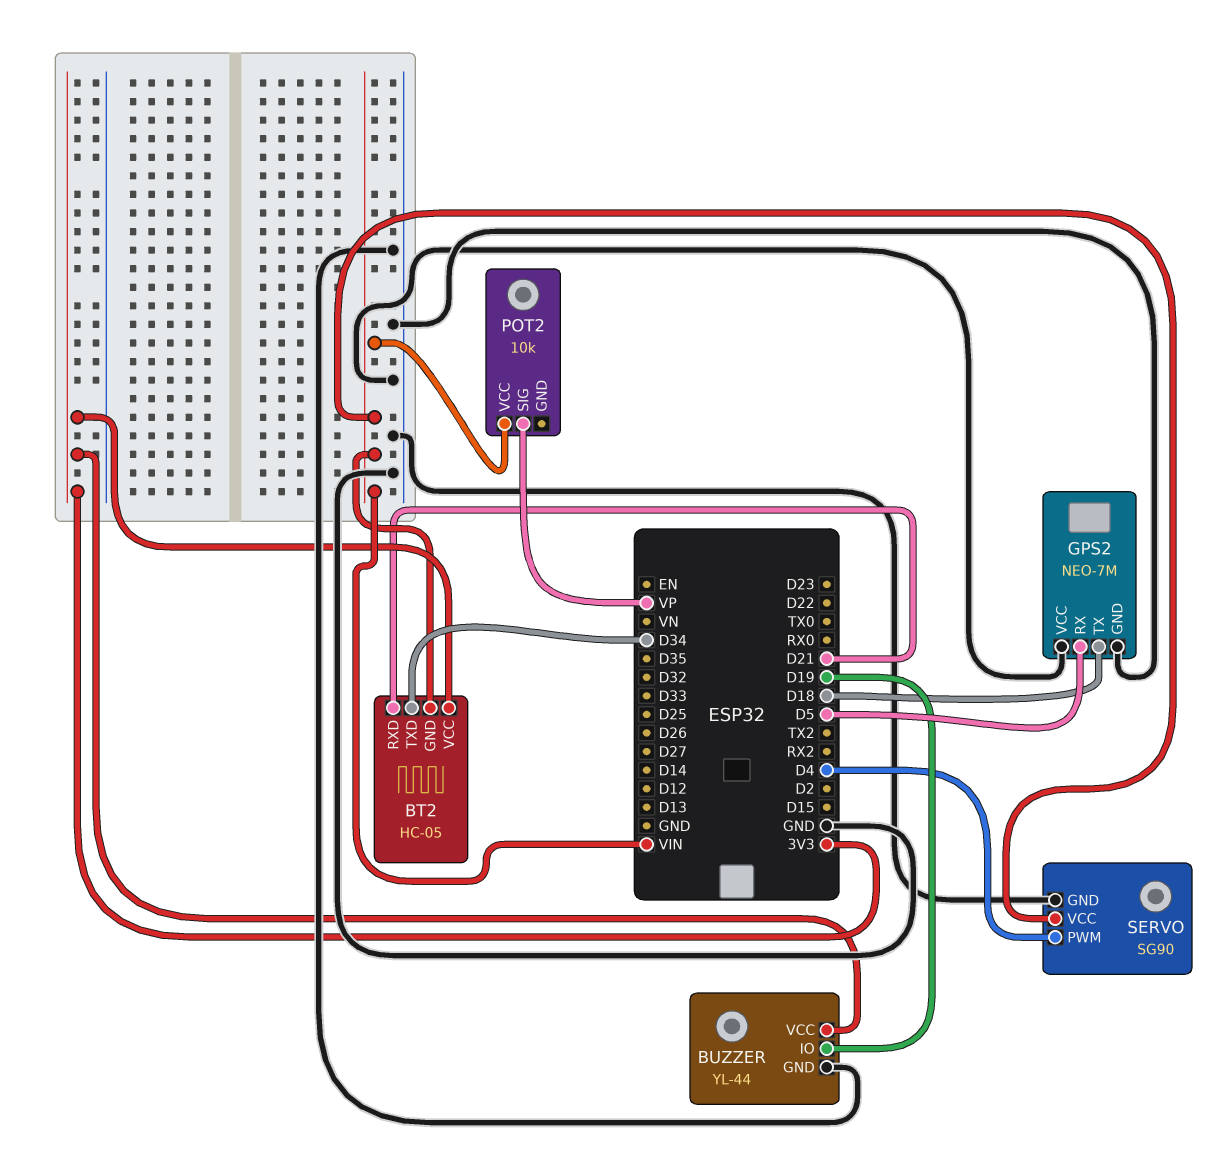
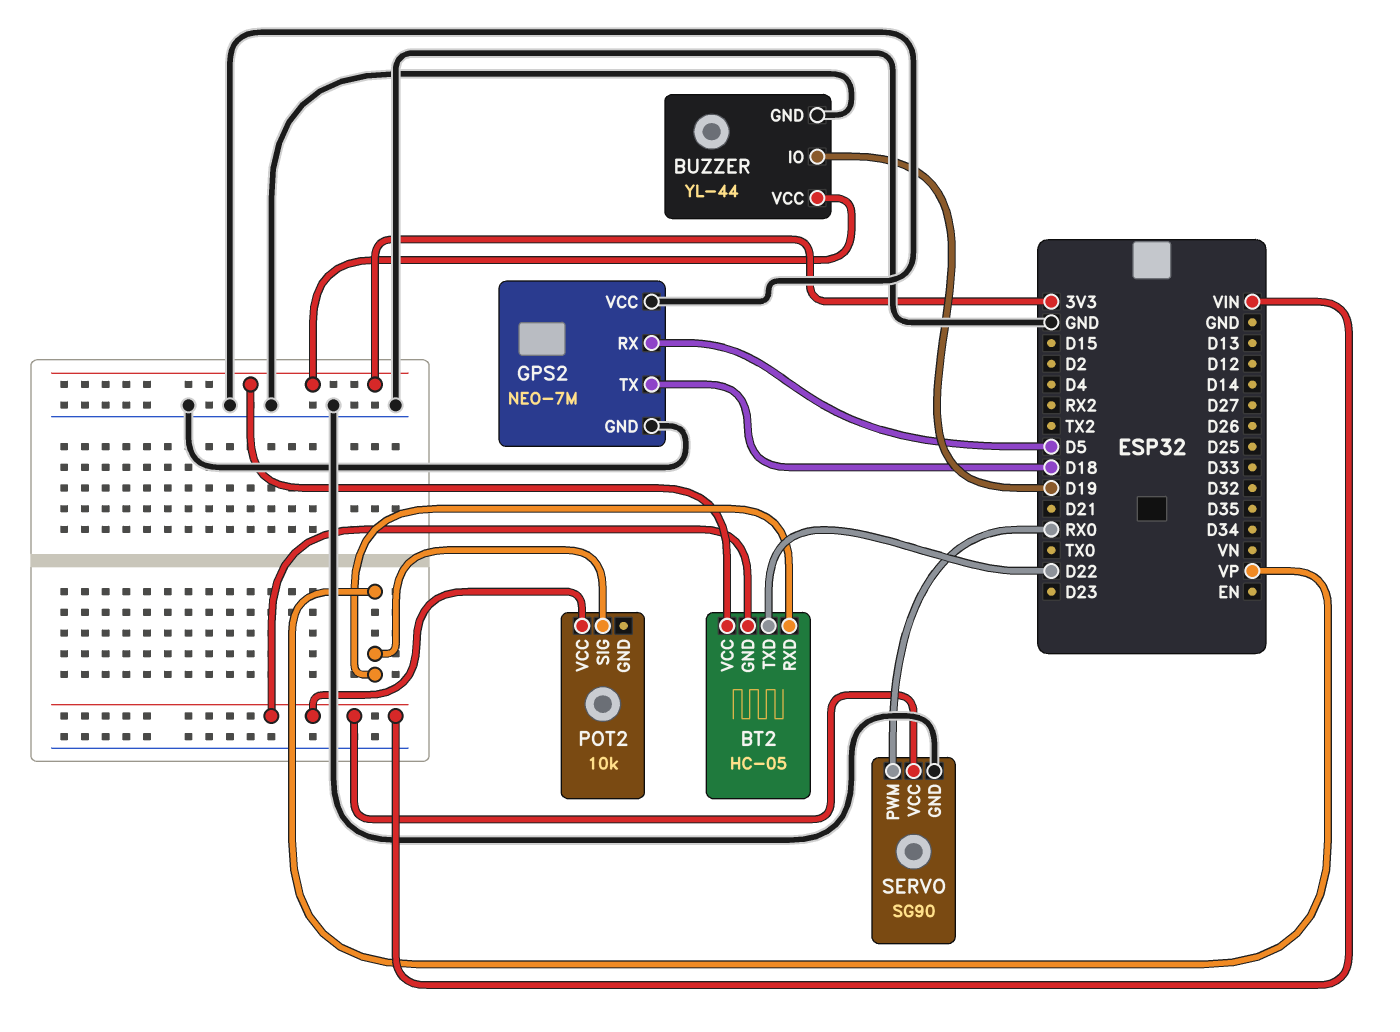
BT2 pin RXD: D21 -> VP
BT2 pin TXD: D34 -> D22
SERVO pin PWM: D4 -> RX0

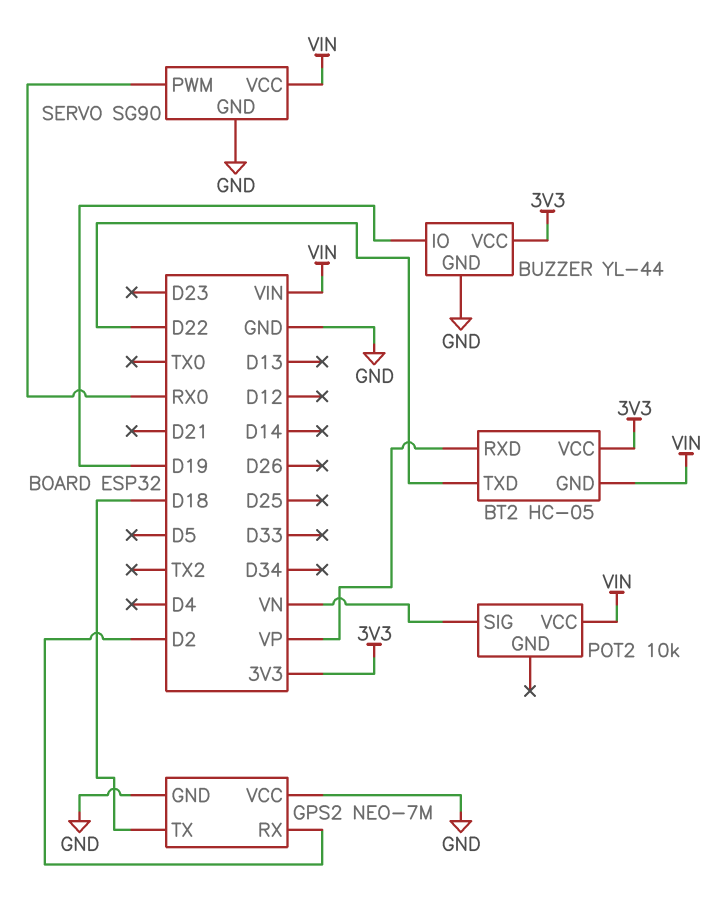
GPS2 pin RX: D5 -> D2
POT2 pin SIG: VP -> VN

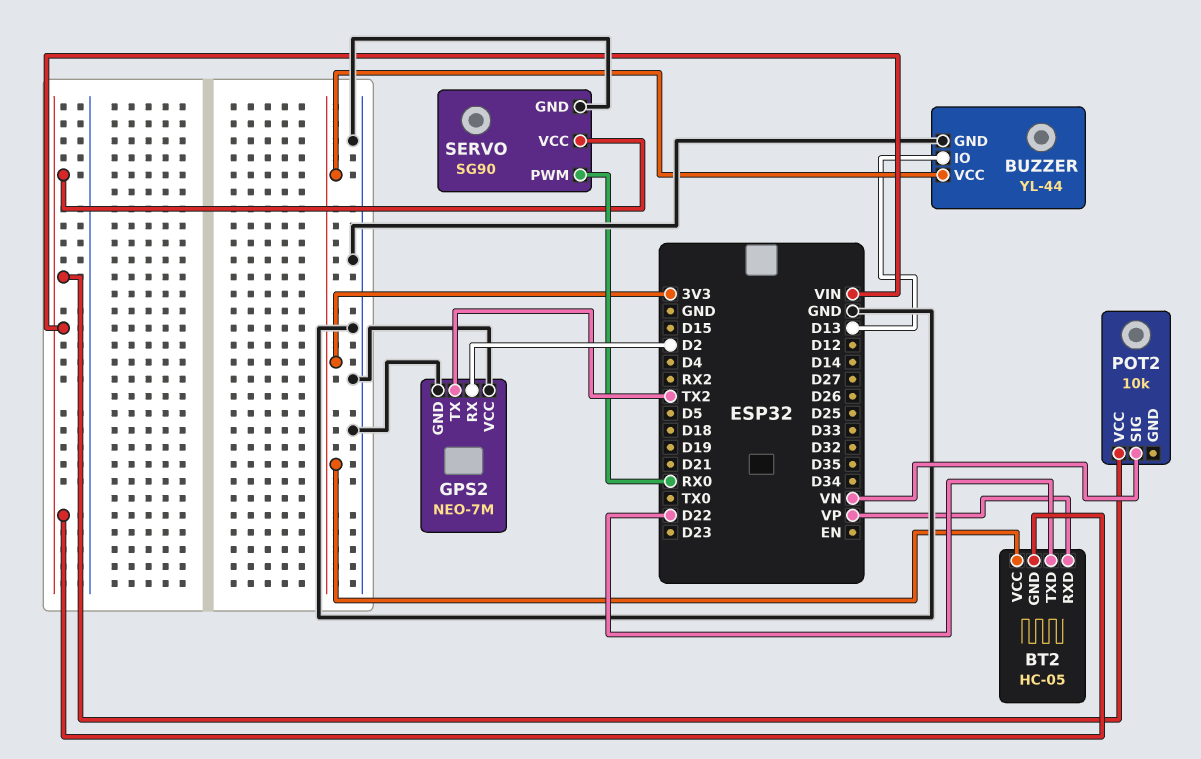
BUZZER pin IO: D19 -> D13
GPS2 pin TX: D18 -> TX2

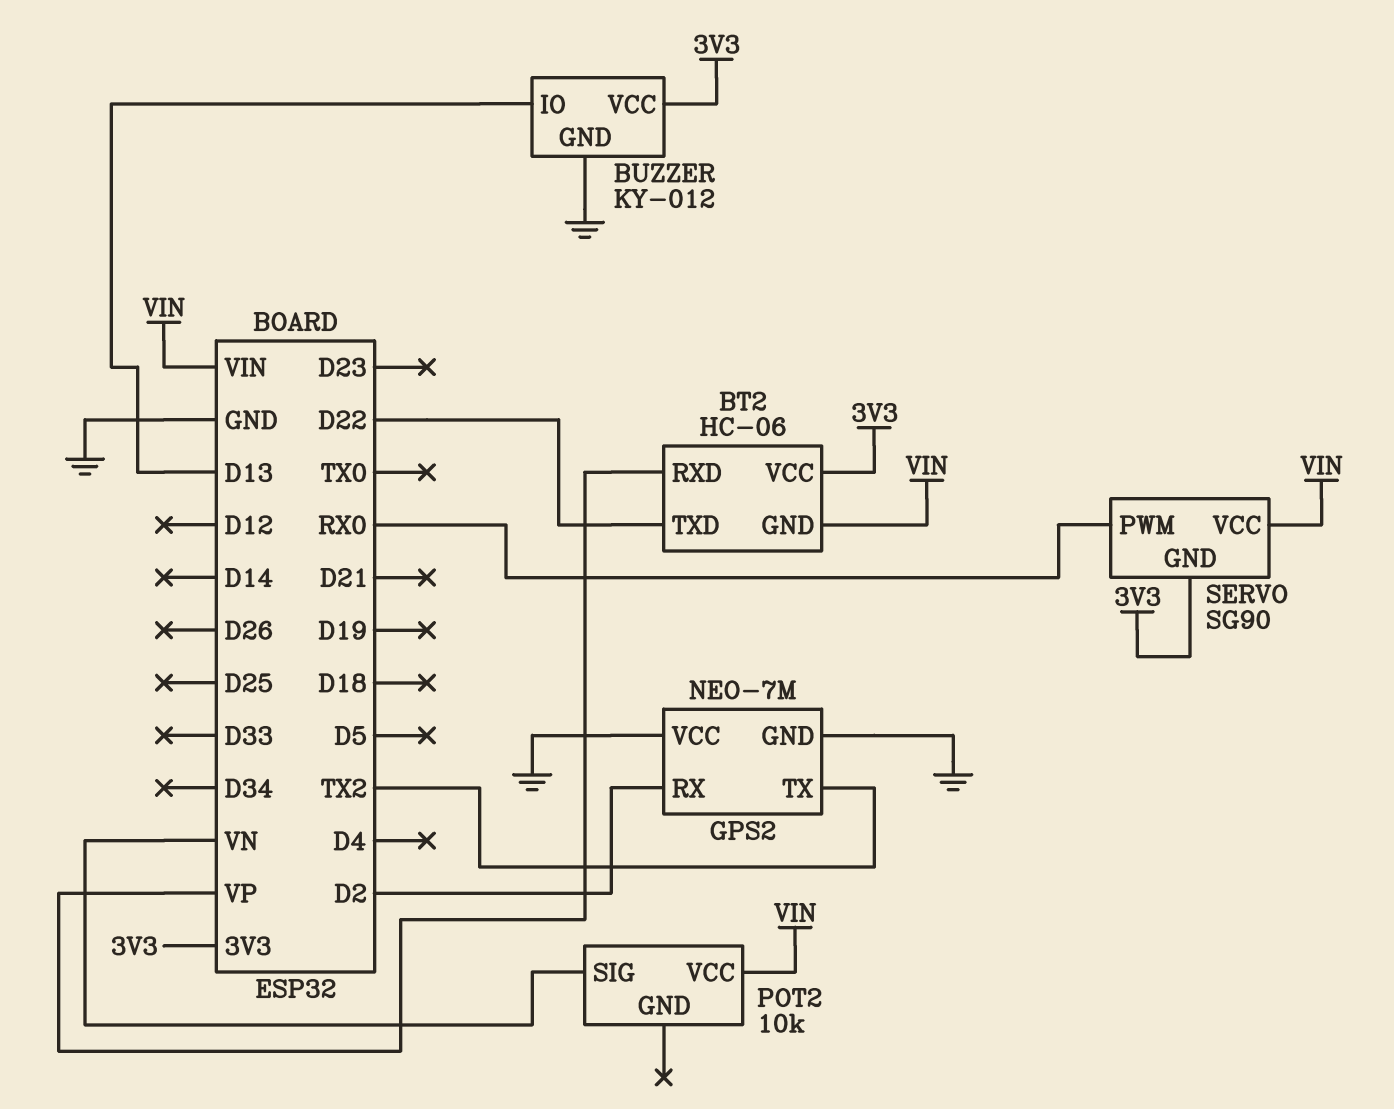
BT2: HC-05 -> HC-06
BUZZER: YL-44 -> KY-012
SERVO pin GND: GND -> 3V3

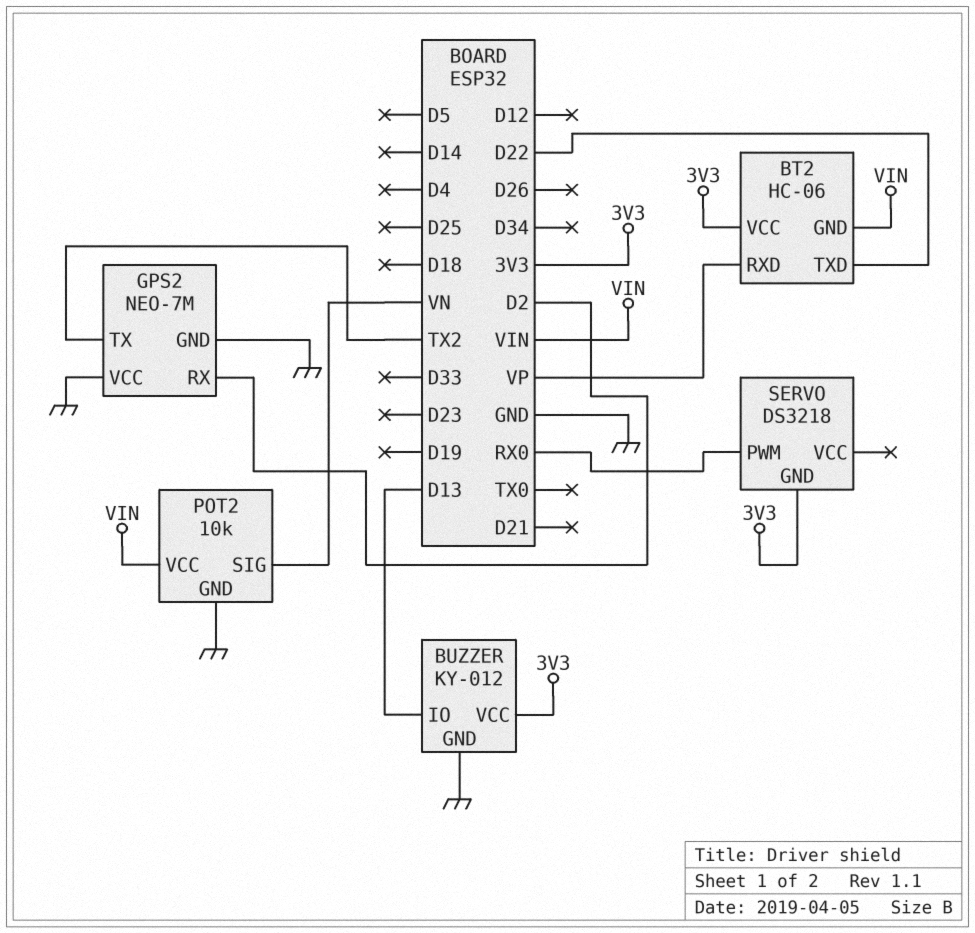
POT2 pin GND: none -> GND
SERVO: SG90 -> DS3218
SERVO pin VCC: VIN -> none

